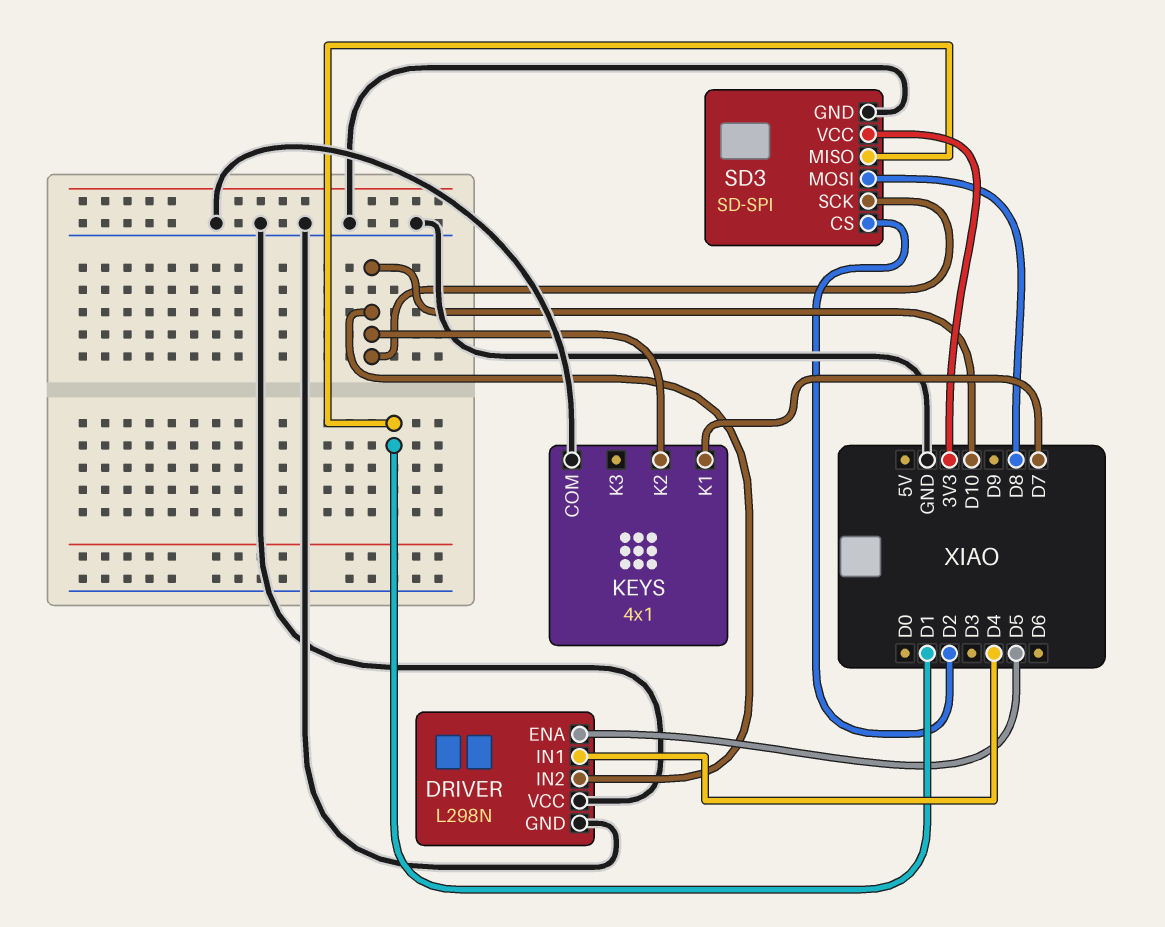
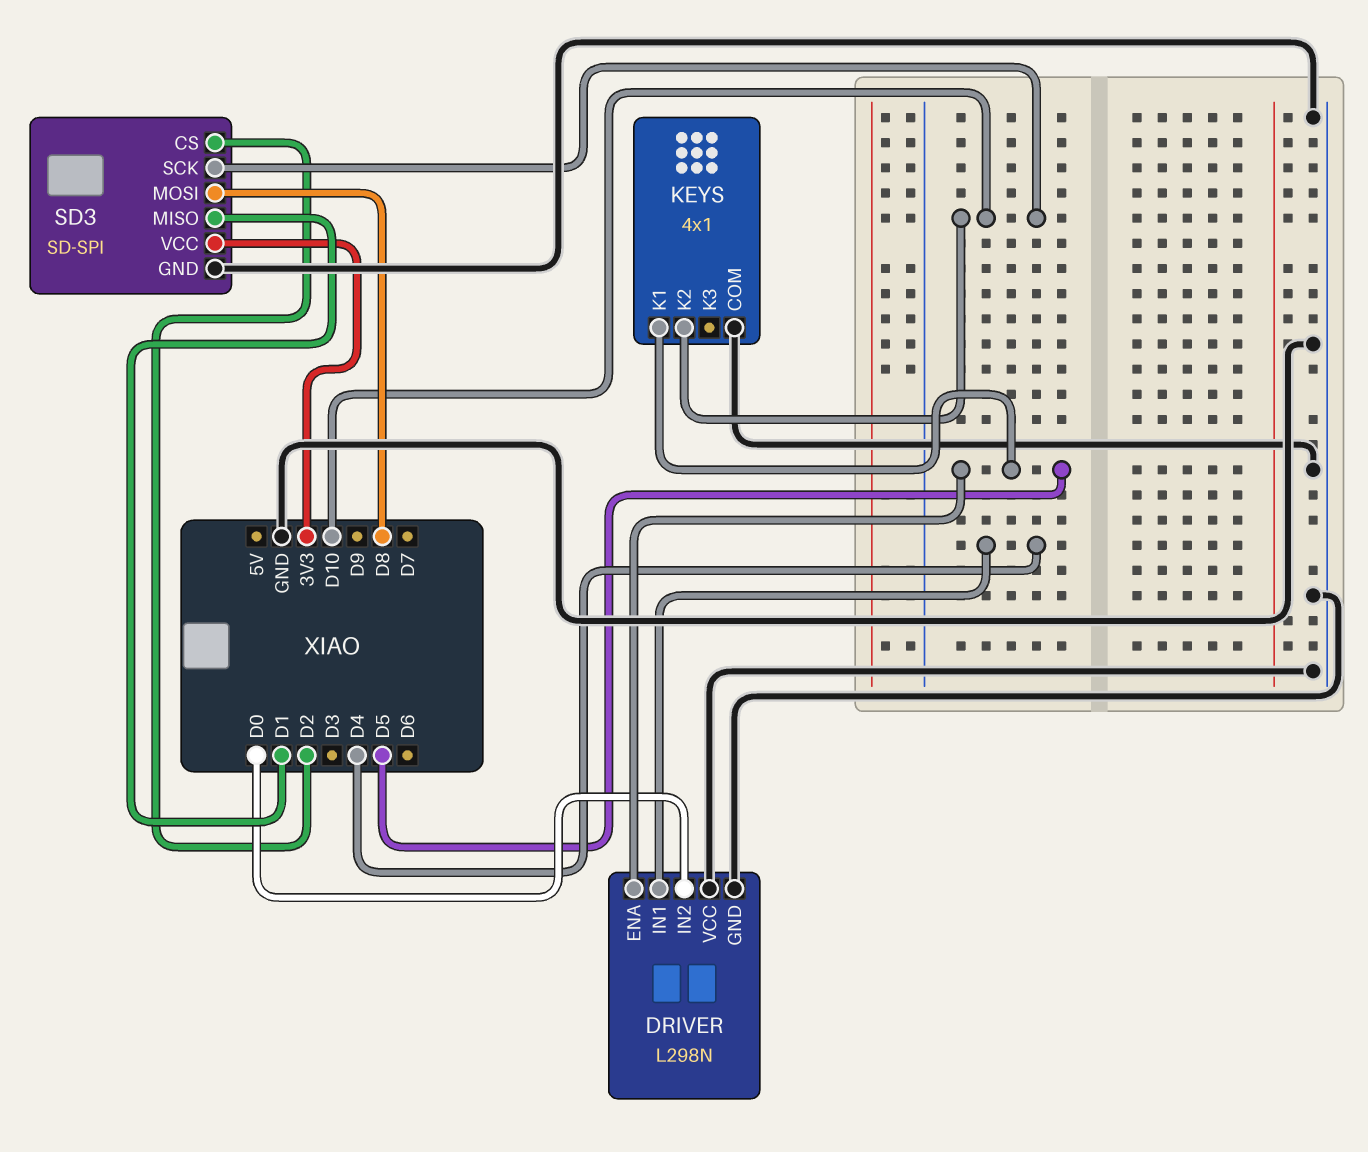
DRIVER pin IN2: D10 -> D0
KEYS pin K1: D7 -> D5

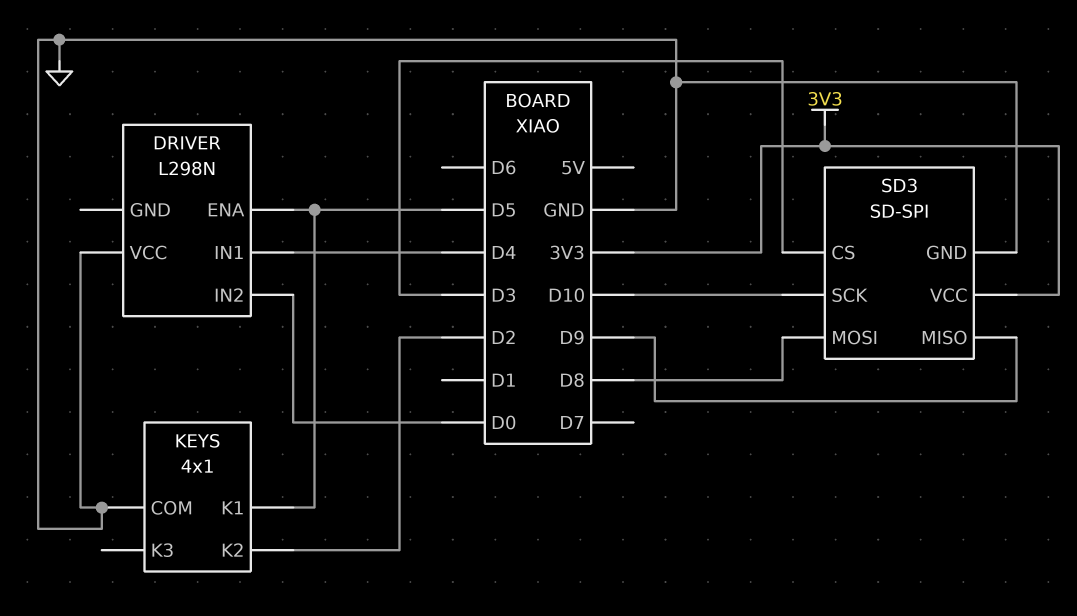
DRIVER pin GND: GND -> none
KEYS pin K2: D10 -> D2
SD3 pin CS: D2 -> D3
SD3 pin MISO: D1 -> D9

